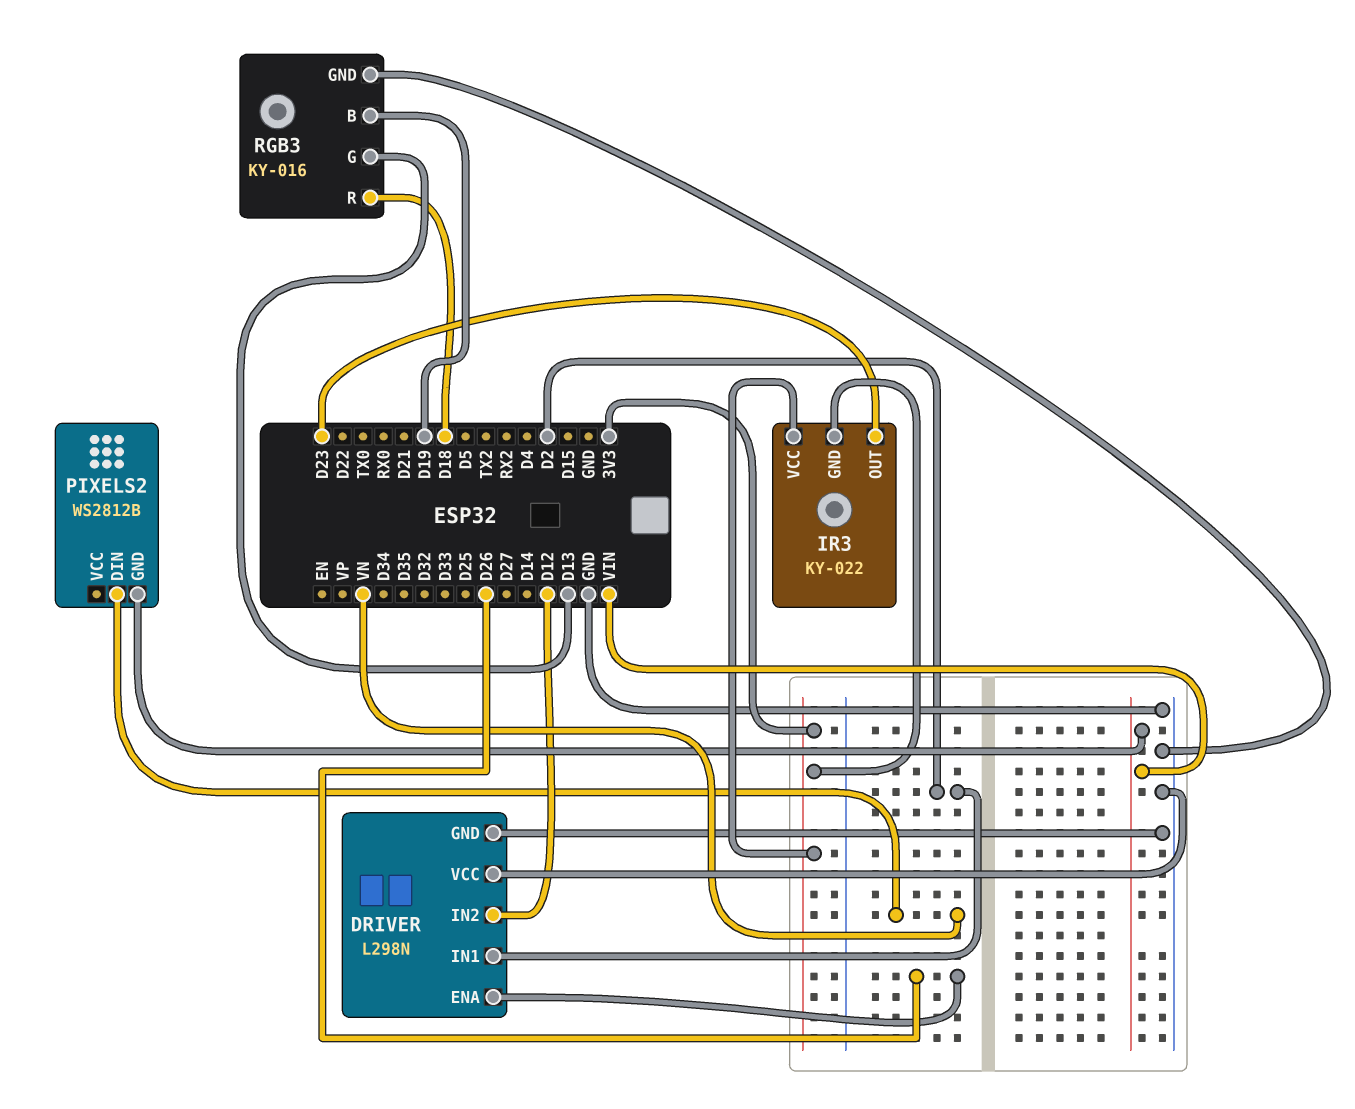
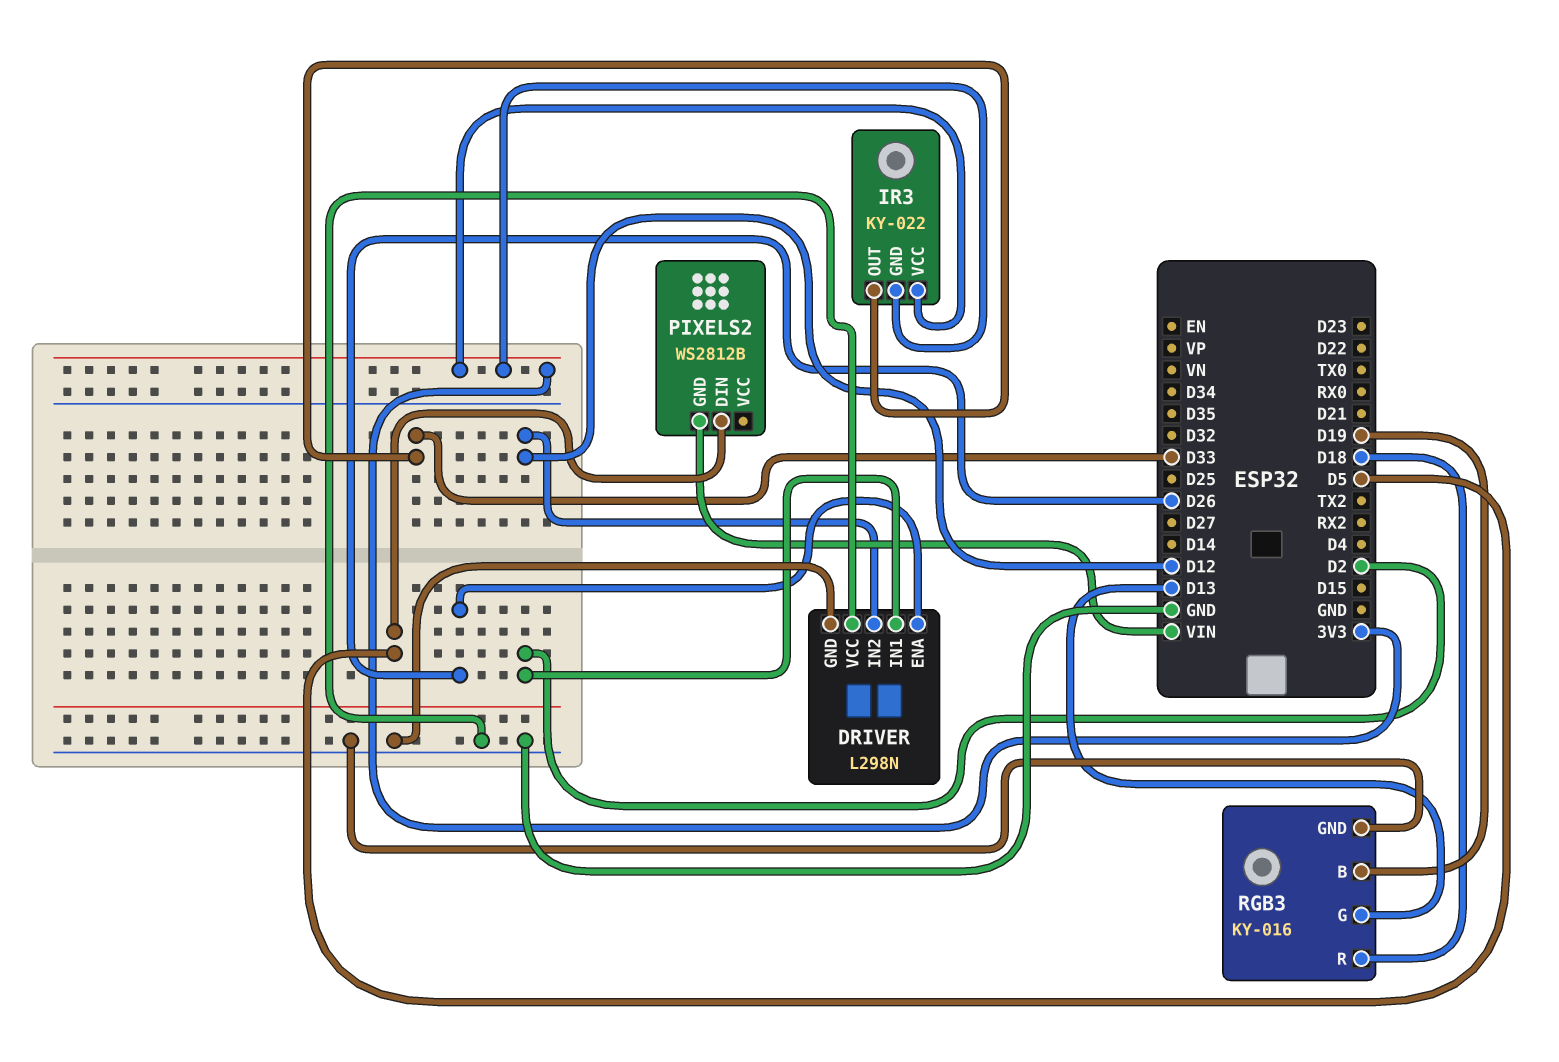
IR3 pin OUT: D23 -> D33
PIXELS2 pin DIN: VN -> D5

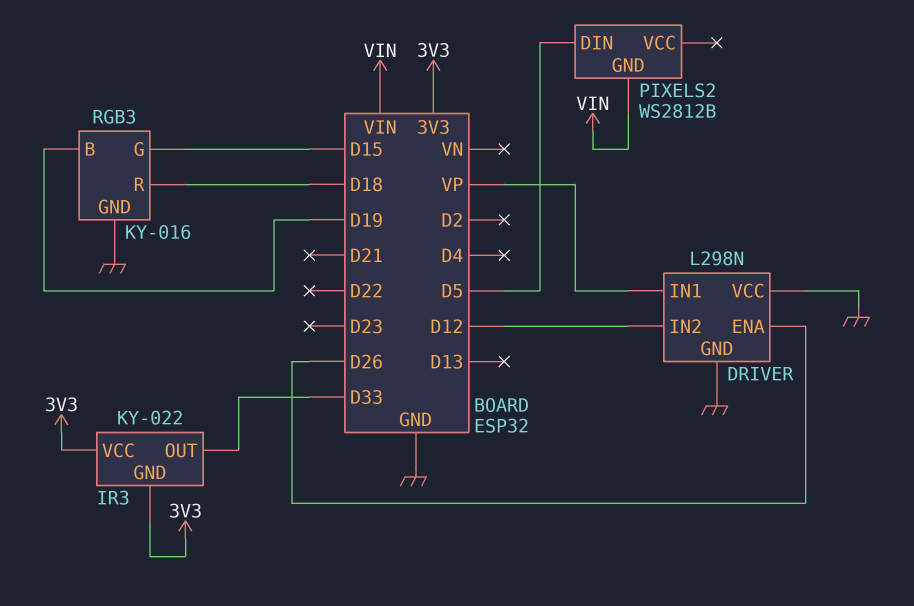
DRIVER pin IN1: D2 -> VP
RGB3 pin G: D13 -> D15

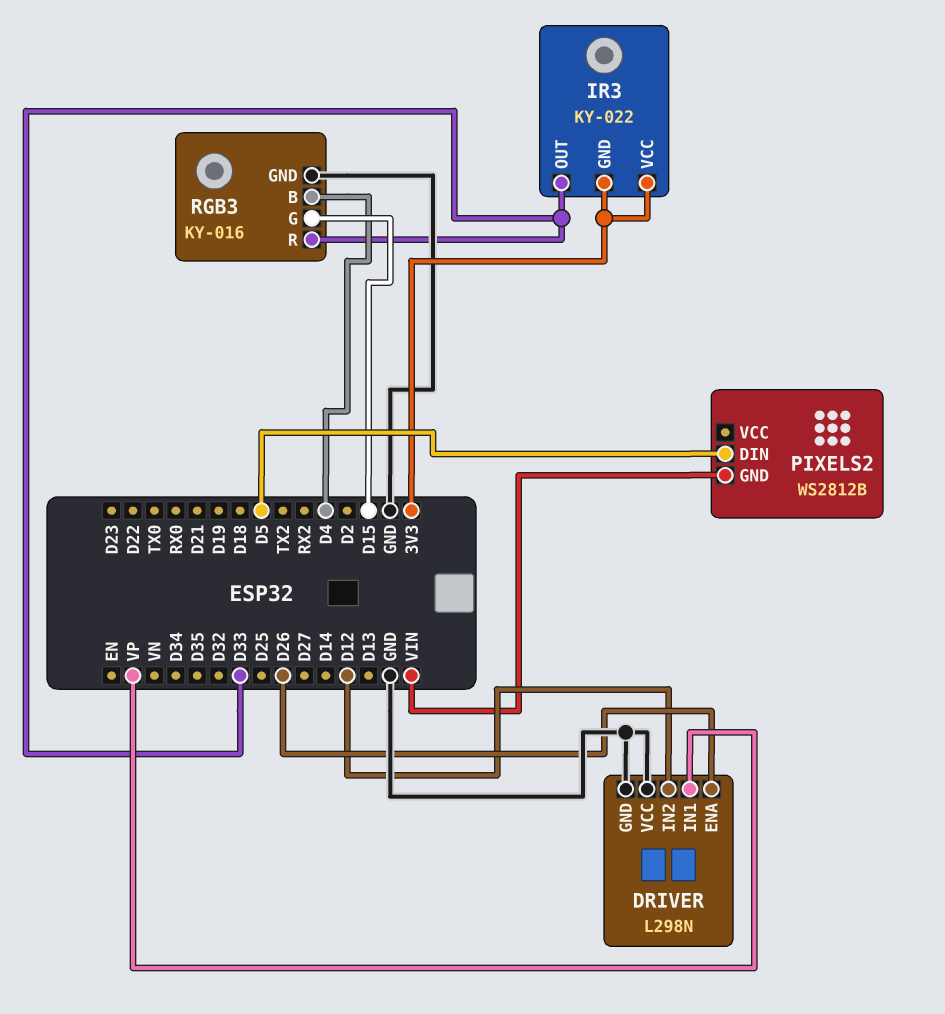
RGB3 pin B: D19 -> D4
RGB3 pin R: D18 -> D33

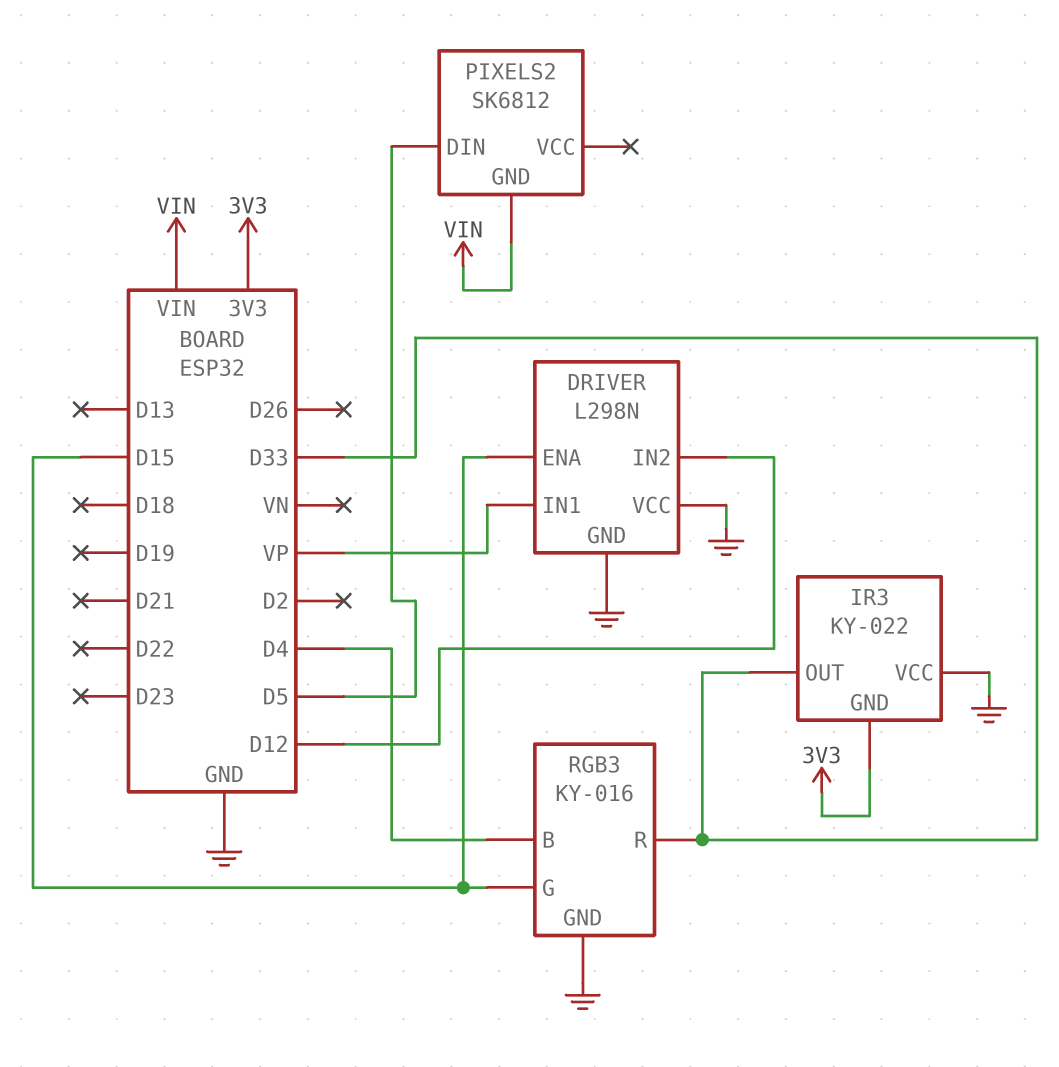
DRIVER pin ENA: D26 -> D15
IR3 pin VCC: 3V3 -> GND
PIXELS2: WS2812B -> SK6812

